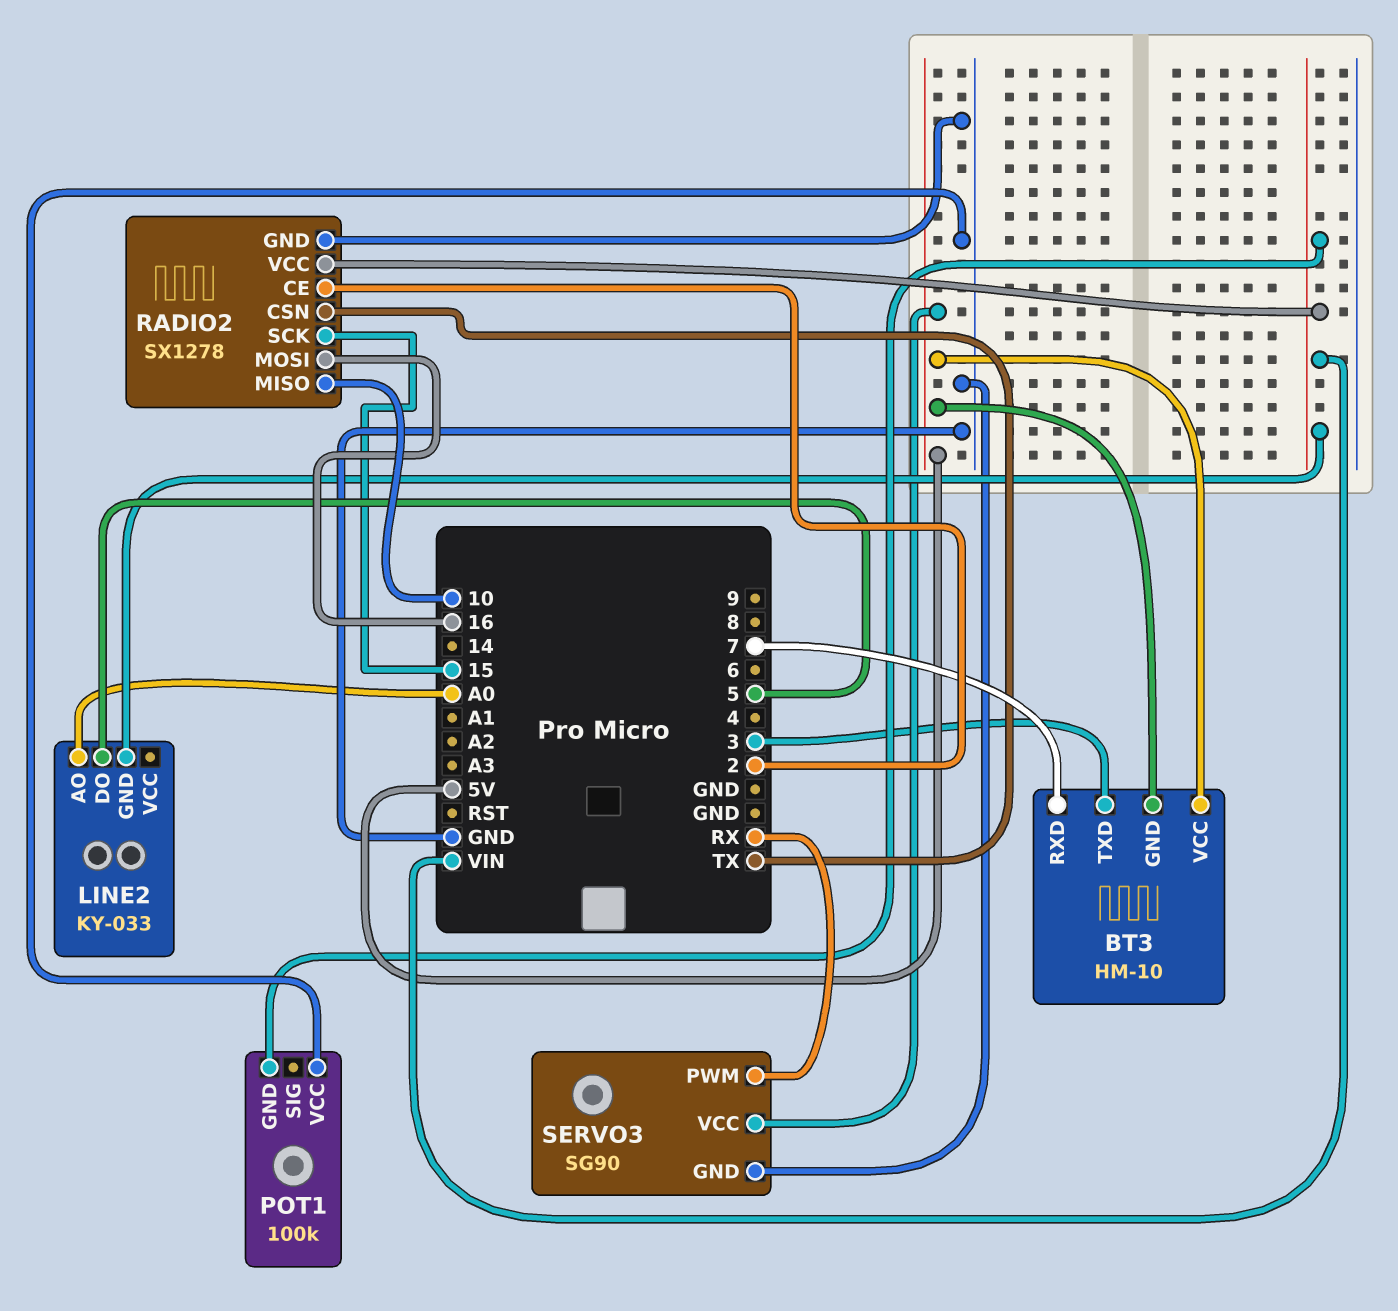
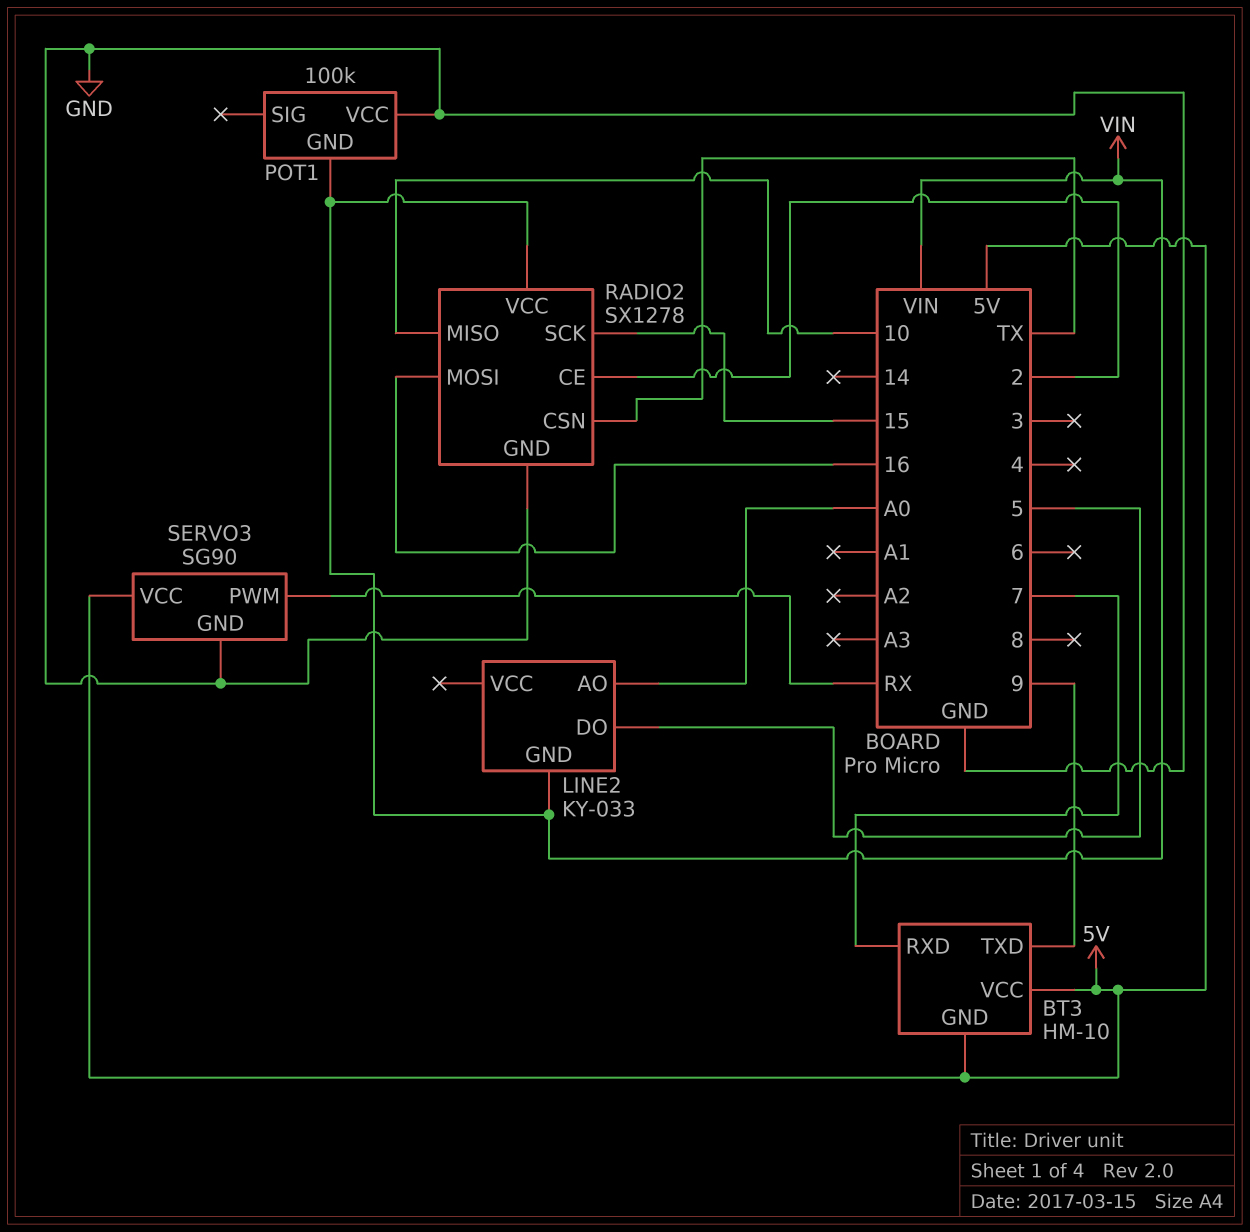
BT3 pin TXD: 3 -> 9

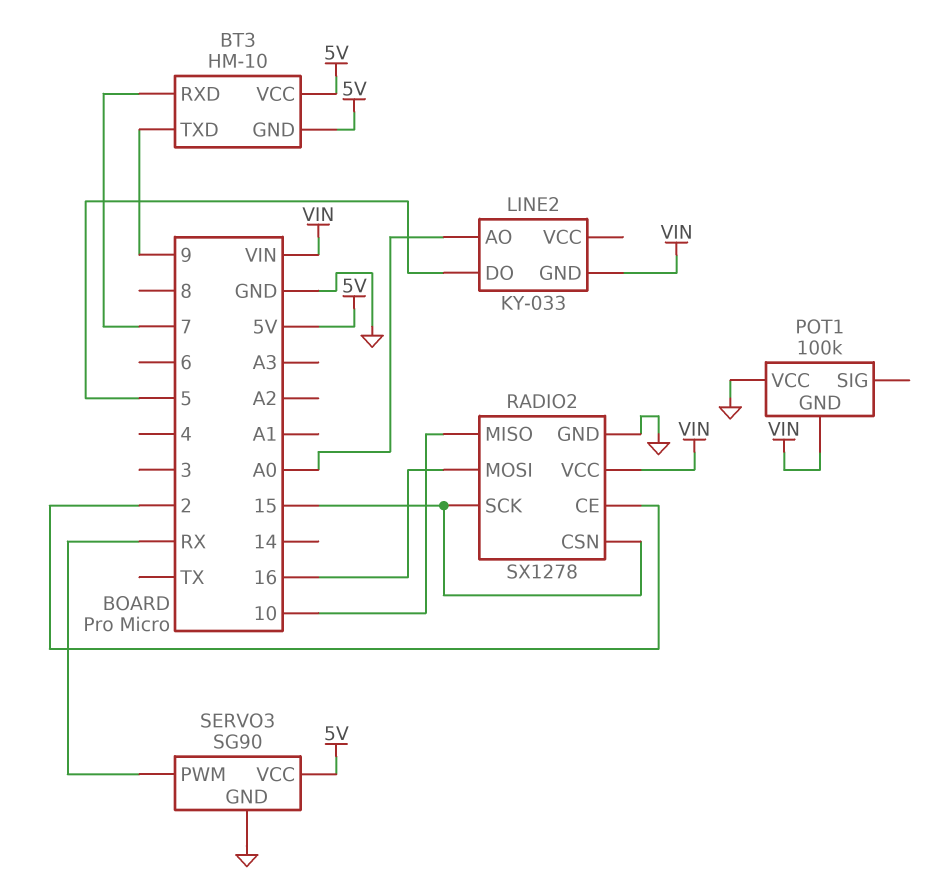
RADIO2 pin CSN: TX -> 15

